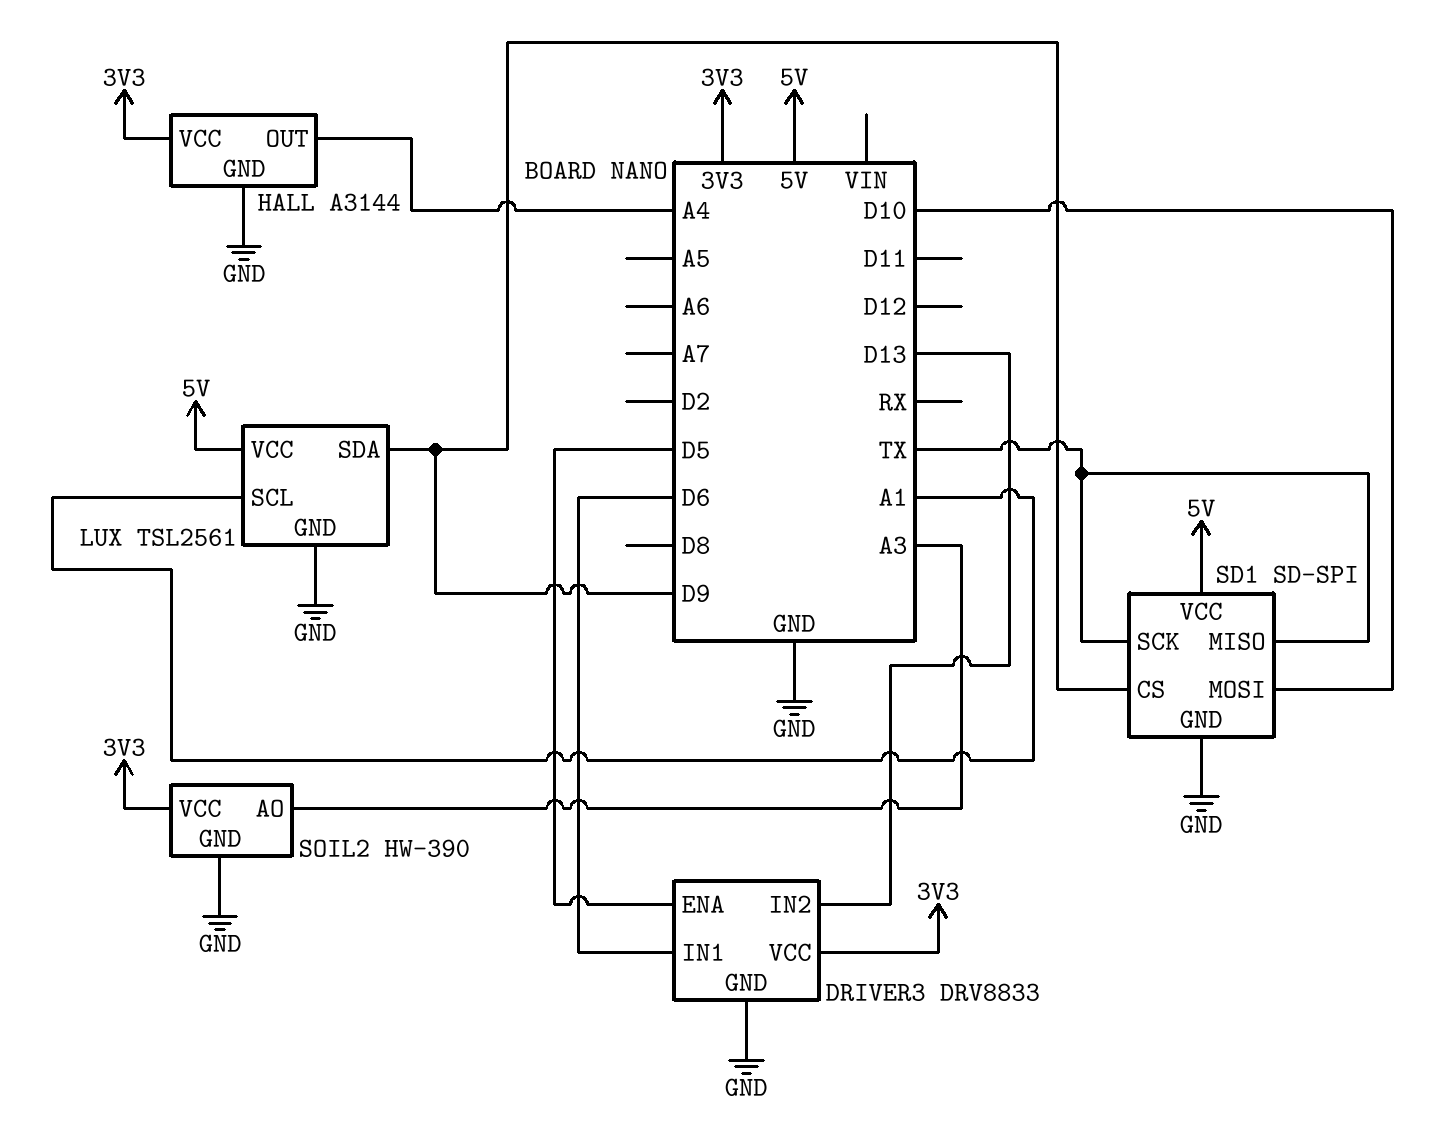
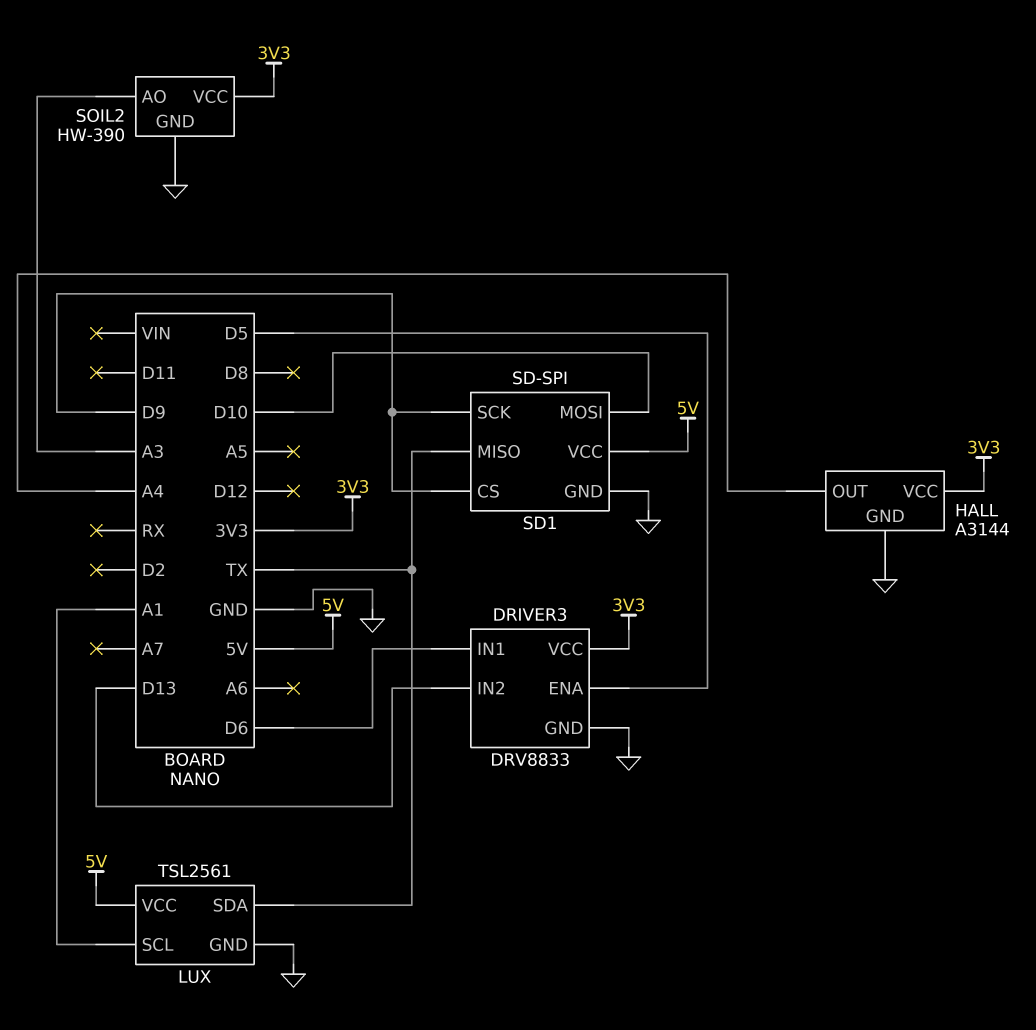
LUX pin SDA: D9 -> TX
SD1 pin SCK: TX -> D9

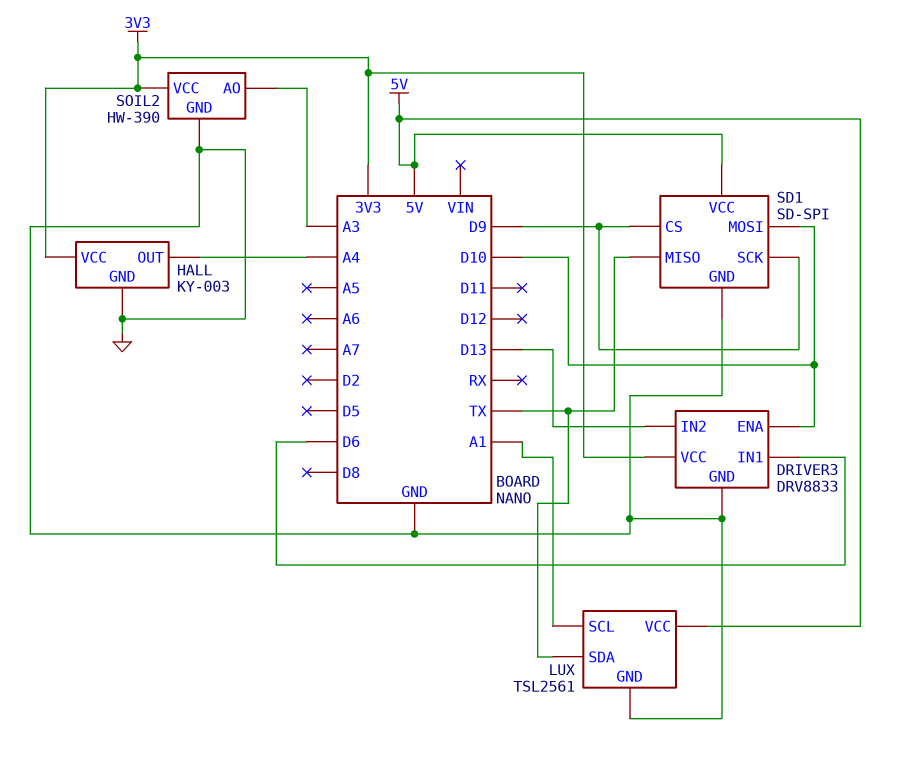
DRIVER3 pin ENA: D5 -> D10
HALL: A3144 -> KY-003

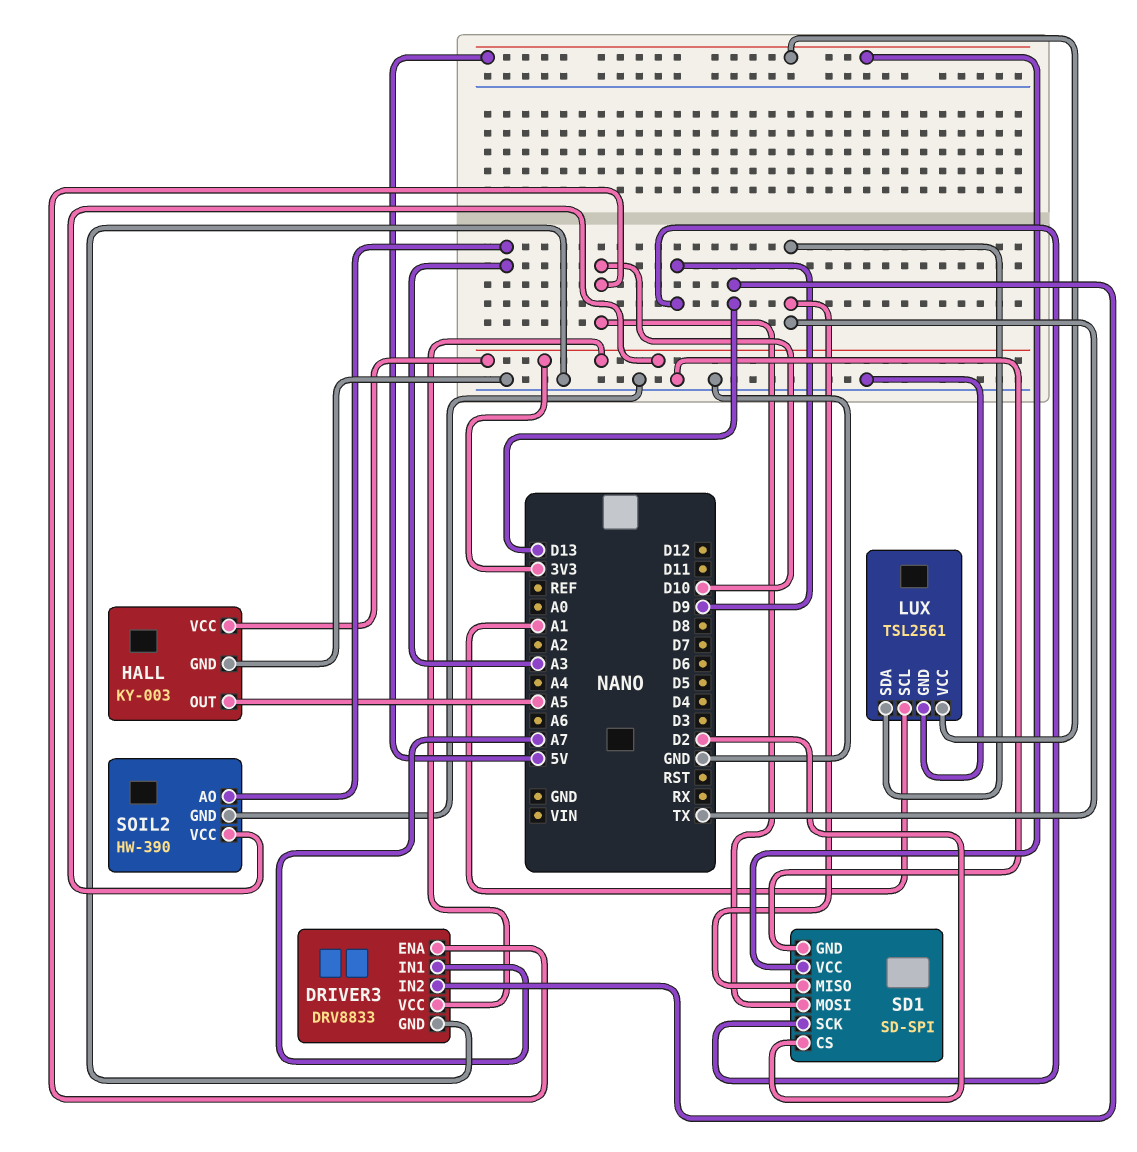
DRIVER3 pin IN1: D6 -> A7
HALL pin OUT: A4 -> A5
SD1 pin CS: D9 -> D2

